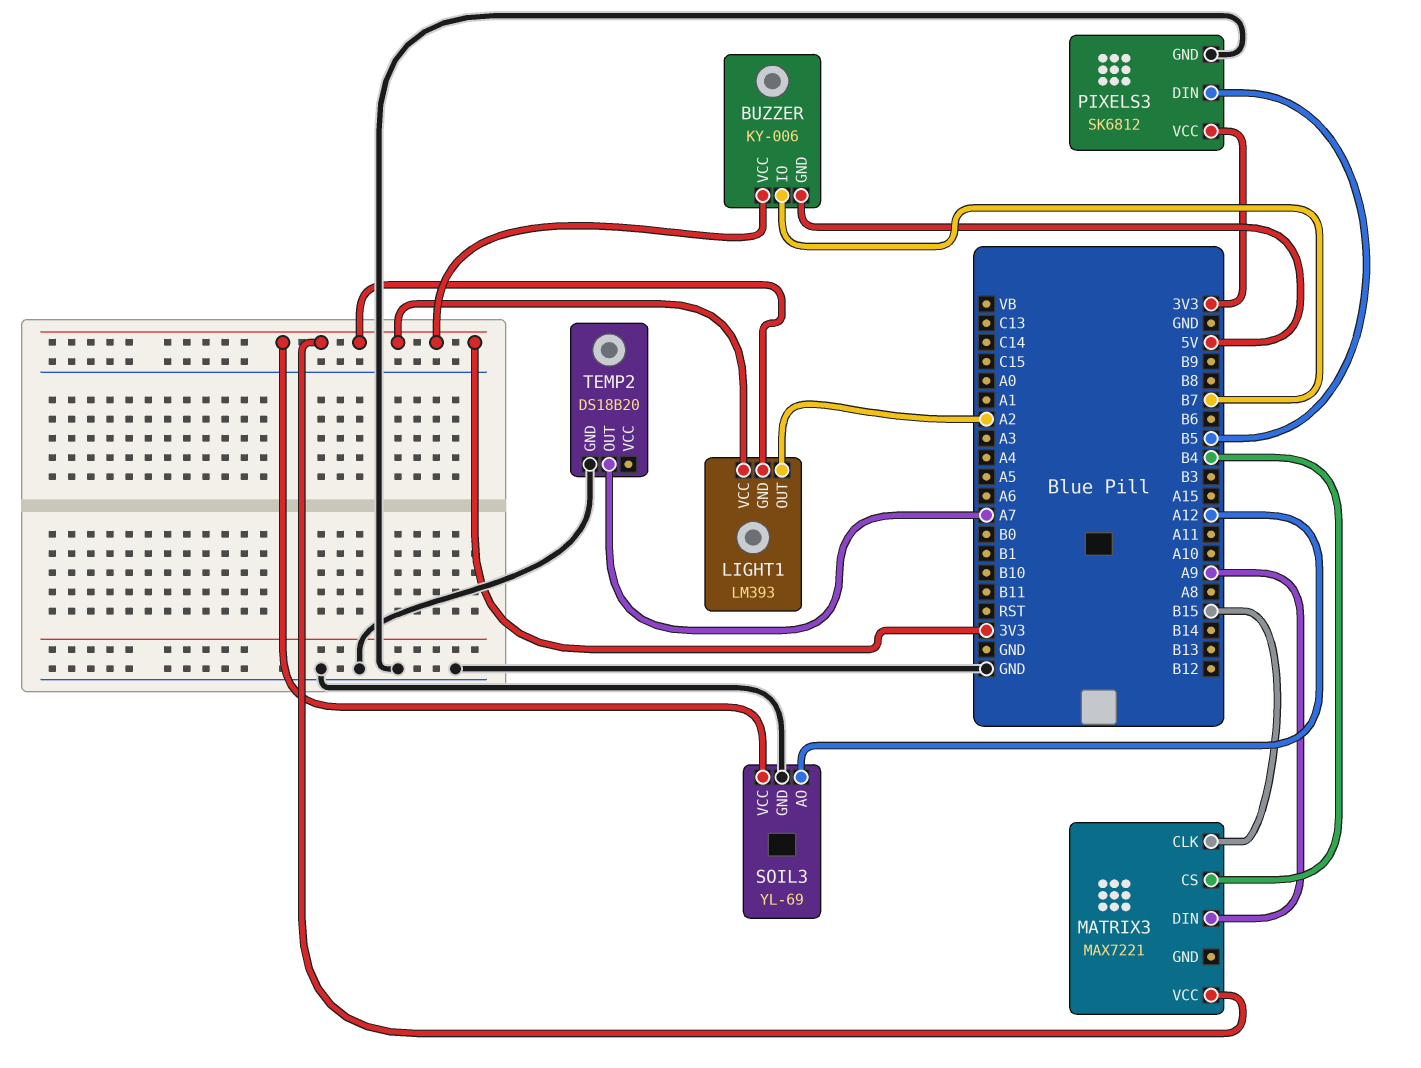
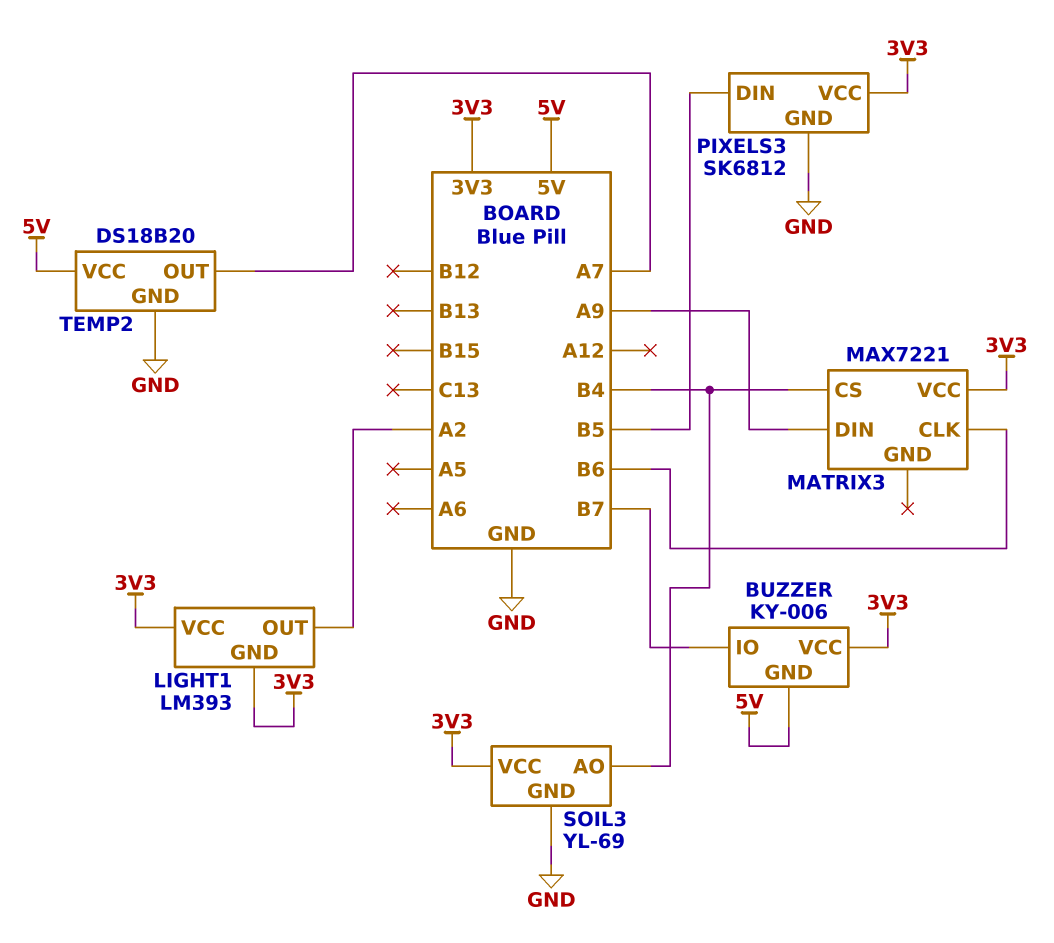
MATRIX3 pin CLK: B15 -> B6
SOIL3 pin AO: A12 -> B4
TEMP2 pin VCC: none -> 5V

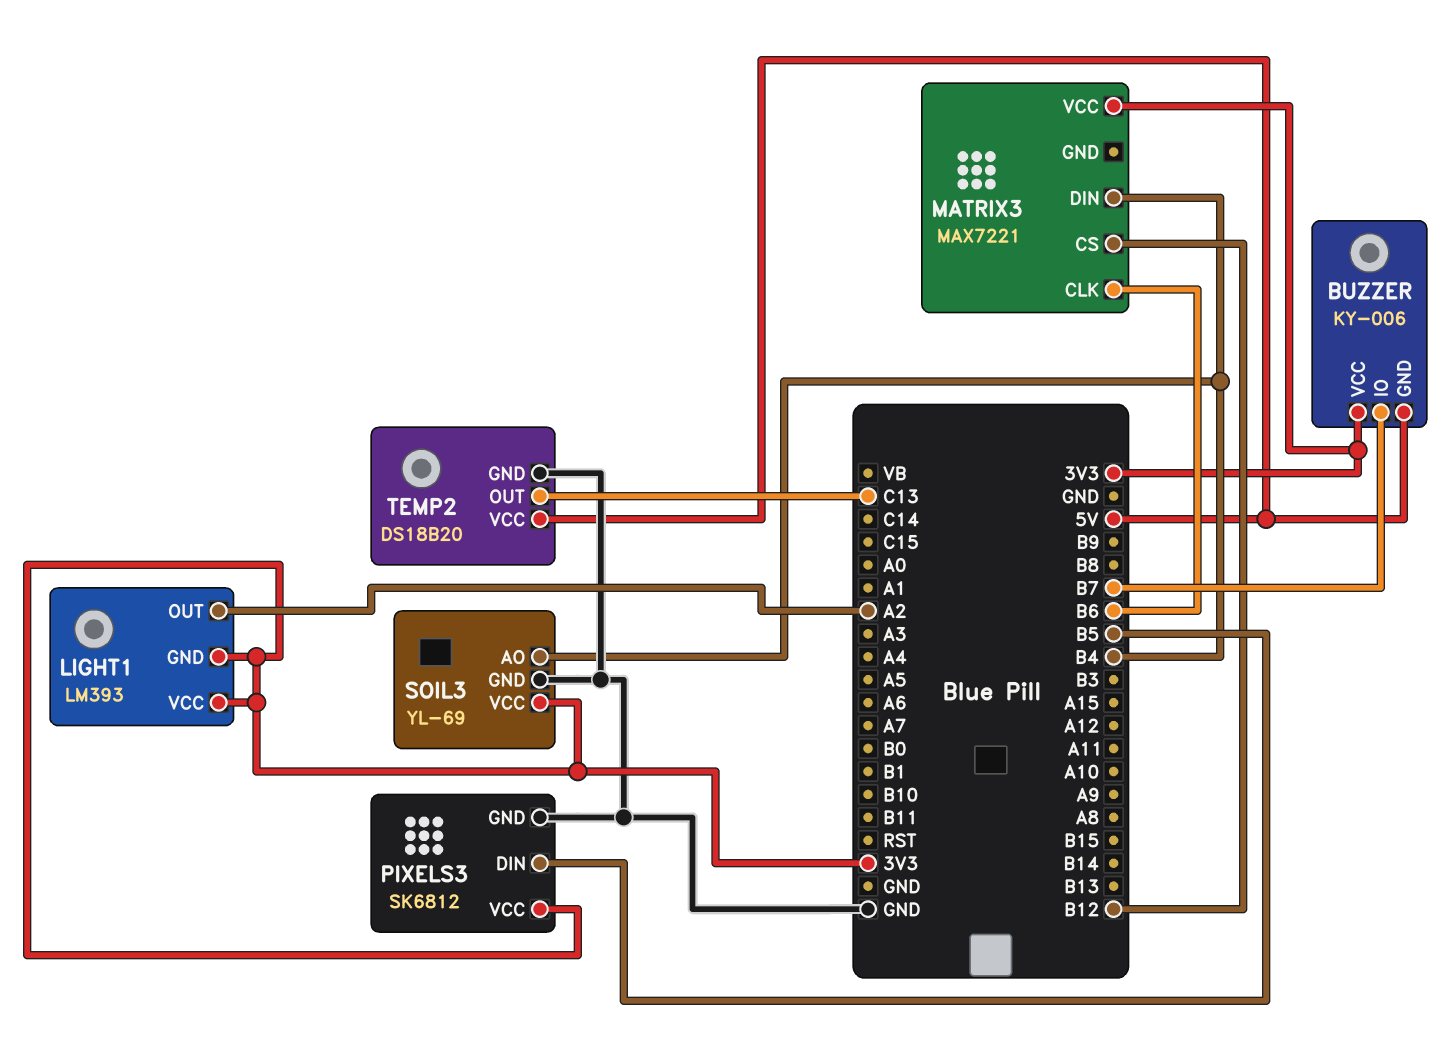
MATRIX3 pin CS: B4 -> B12
MATRIX3 pin DIN: A9 -> B4
TEMP2 pin OUT: A7 -> C13

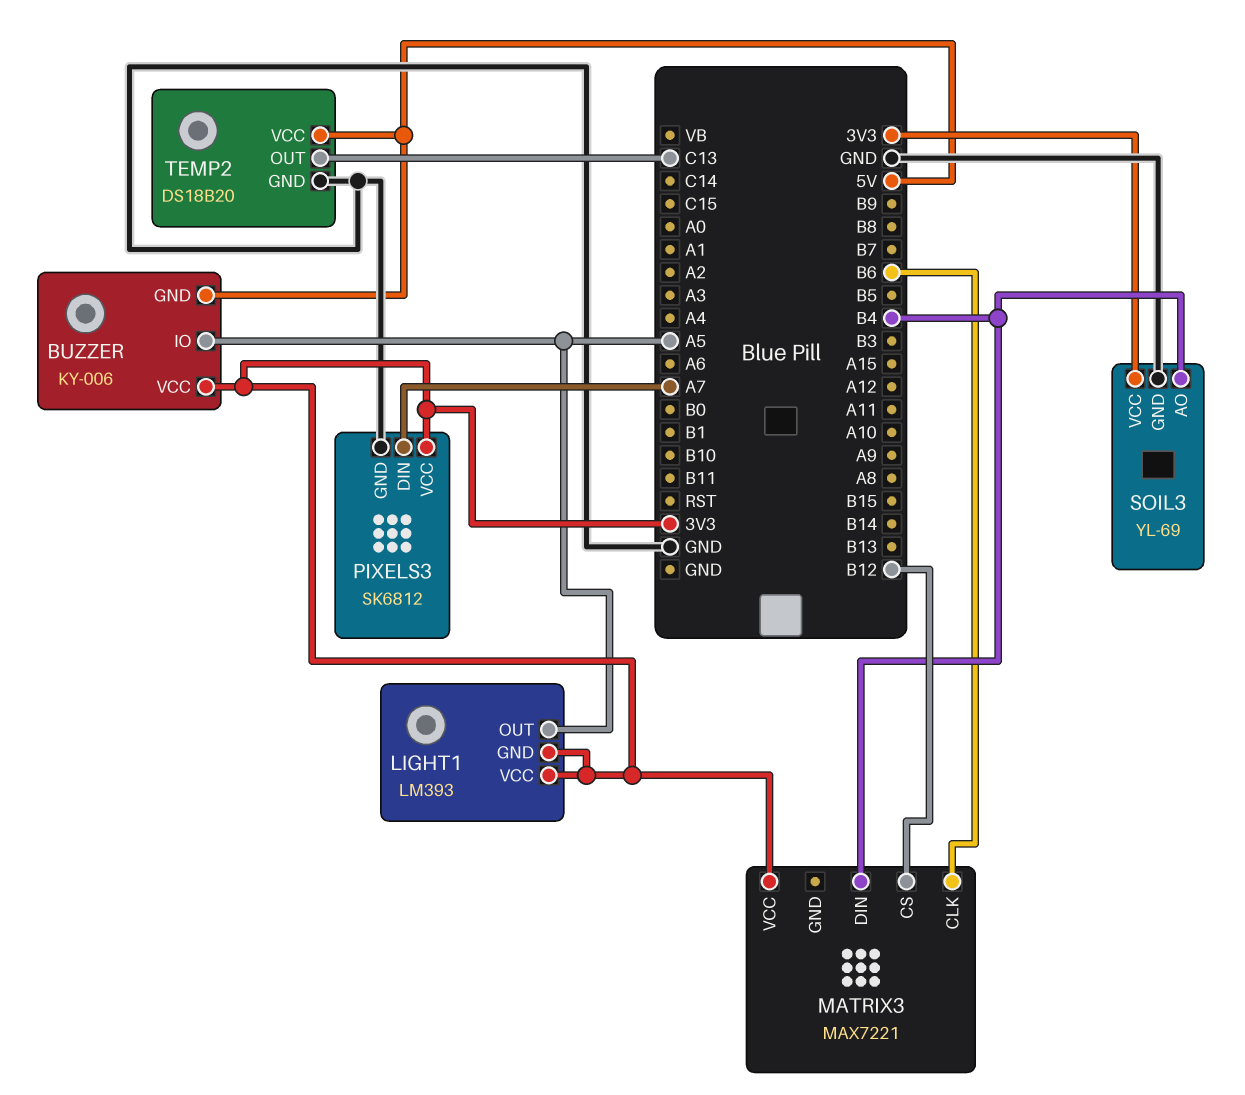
BUZZER pin IO: B7 -> A5
LIGHT1 pin OUT: A2 -> A5
PIXELS3 pin DIN: B5 -> A7

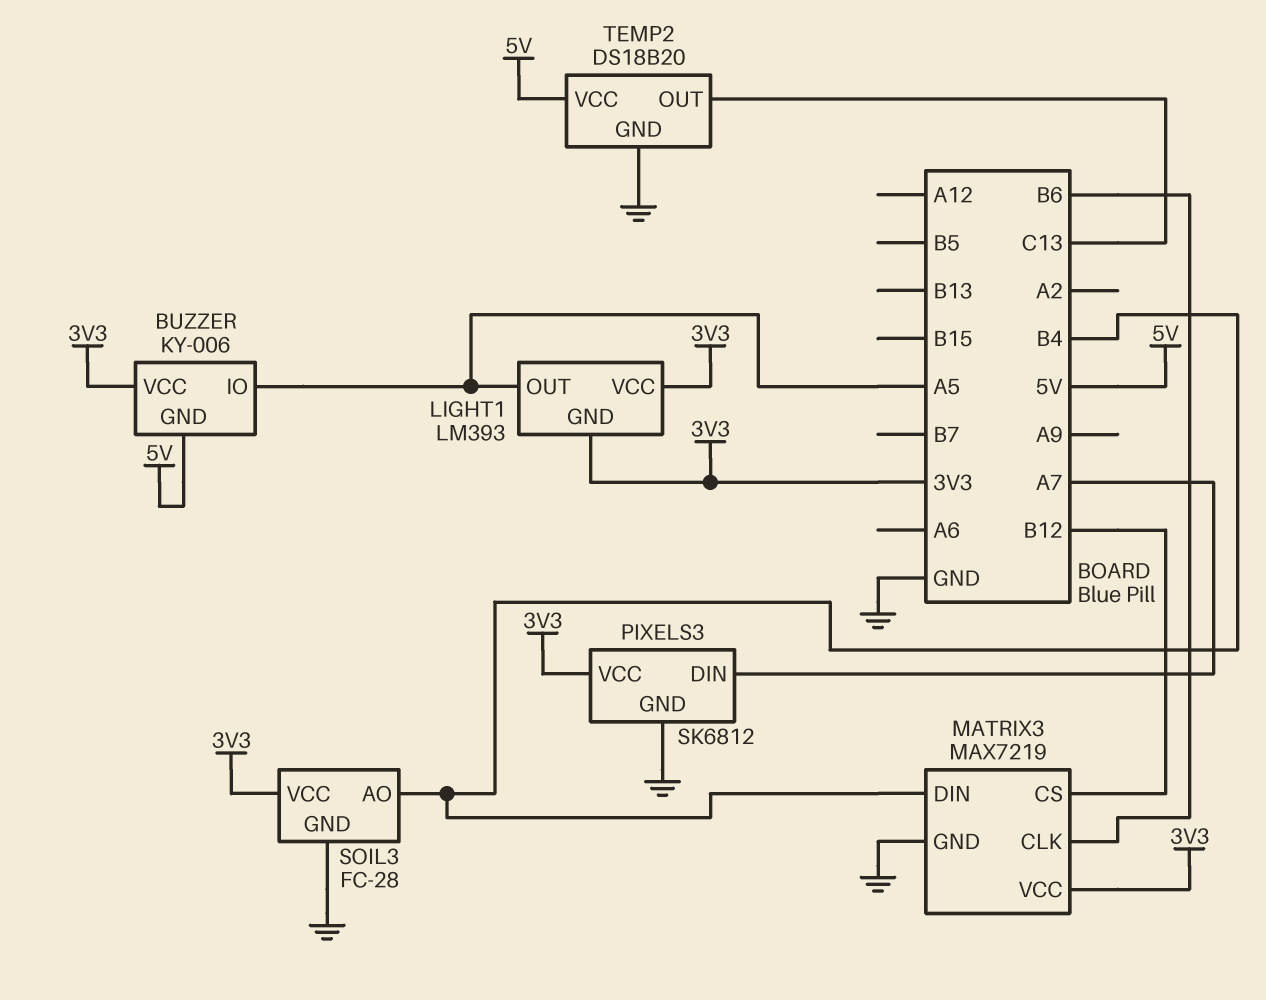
MATRIX3: MAX7221 -> MAX7219
MATRIX3 pin GND: none -> GND
SOIL3: YL-69 -> FC-28

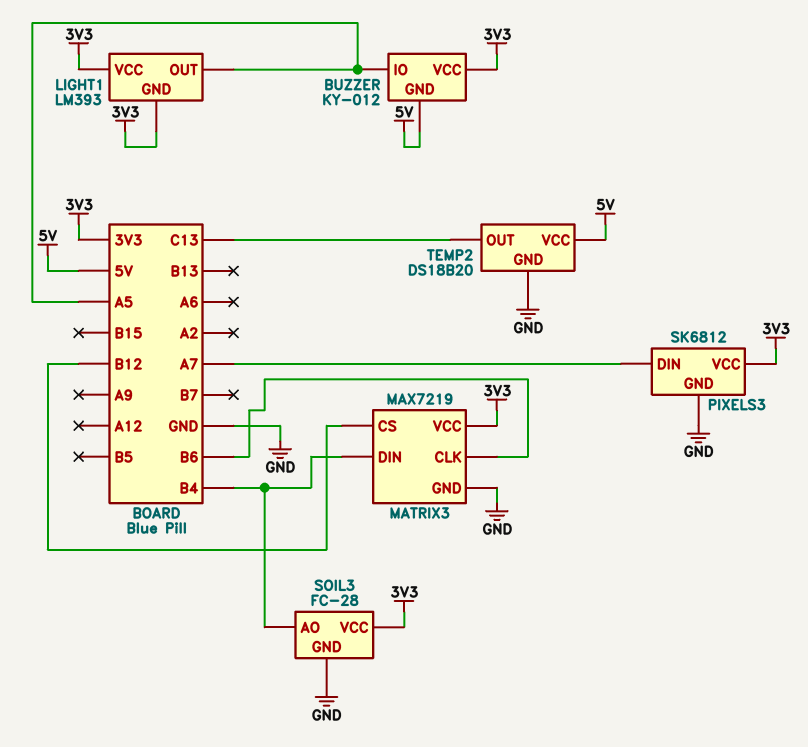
BUZZER: KY-006 -> KY-012

